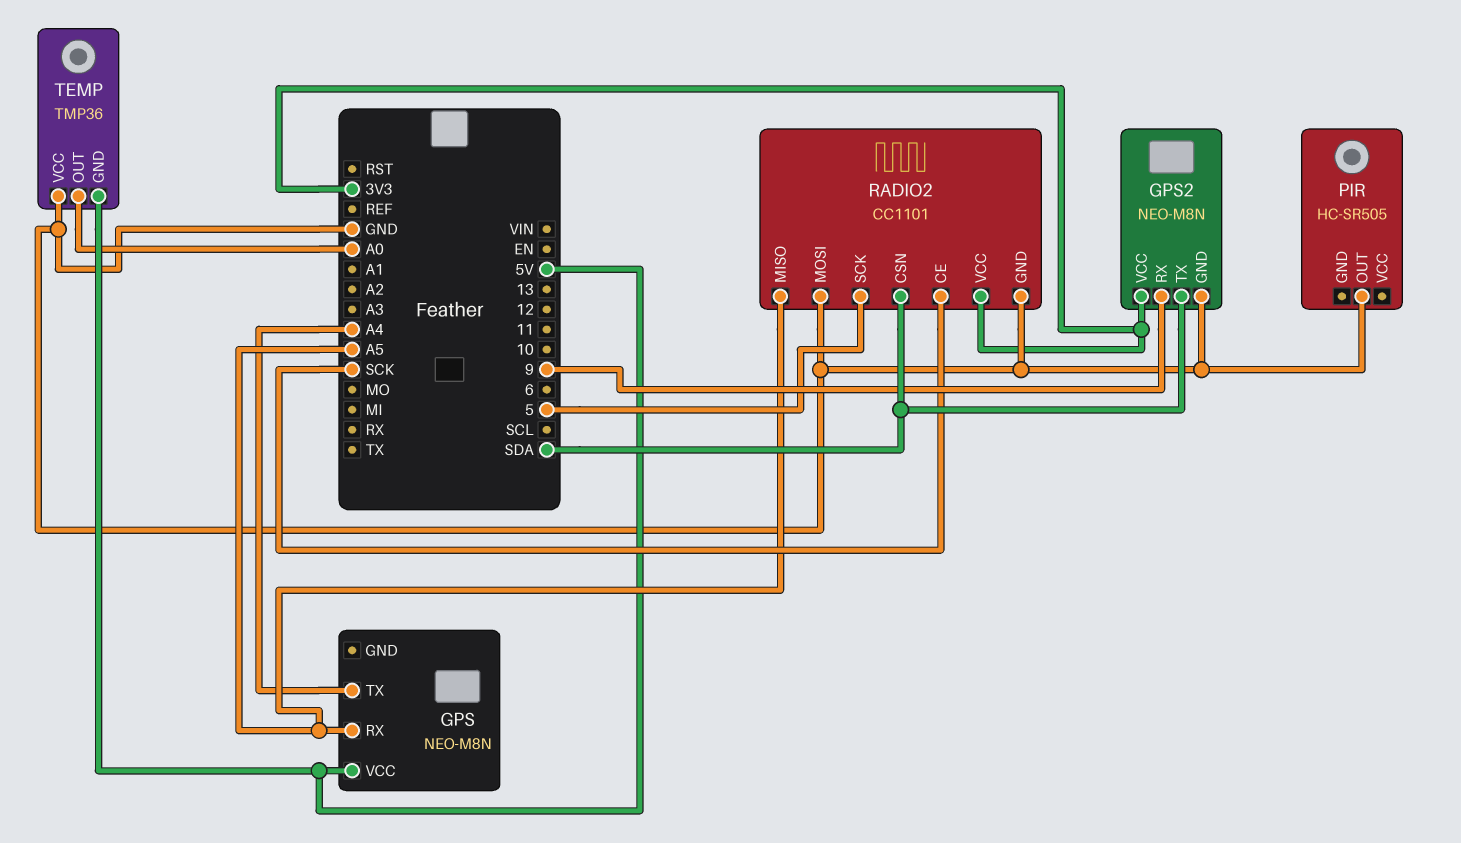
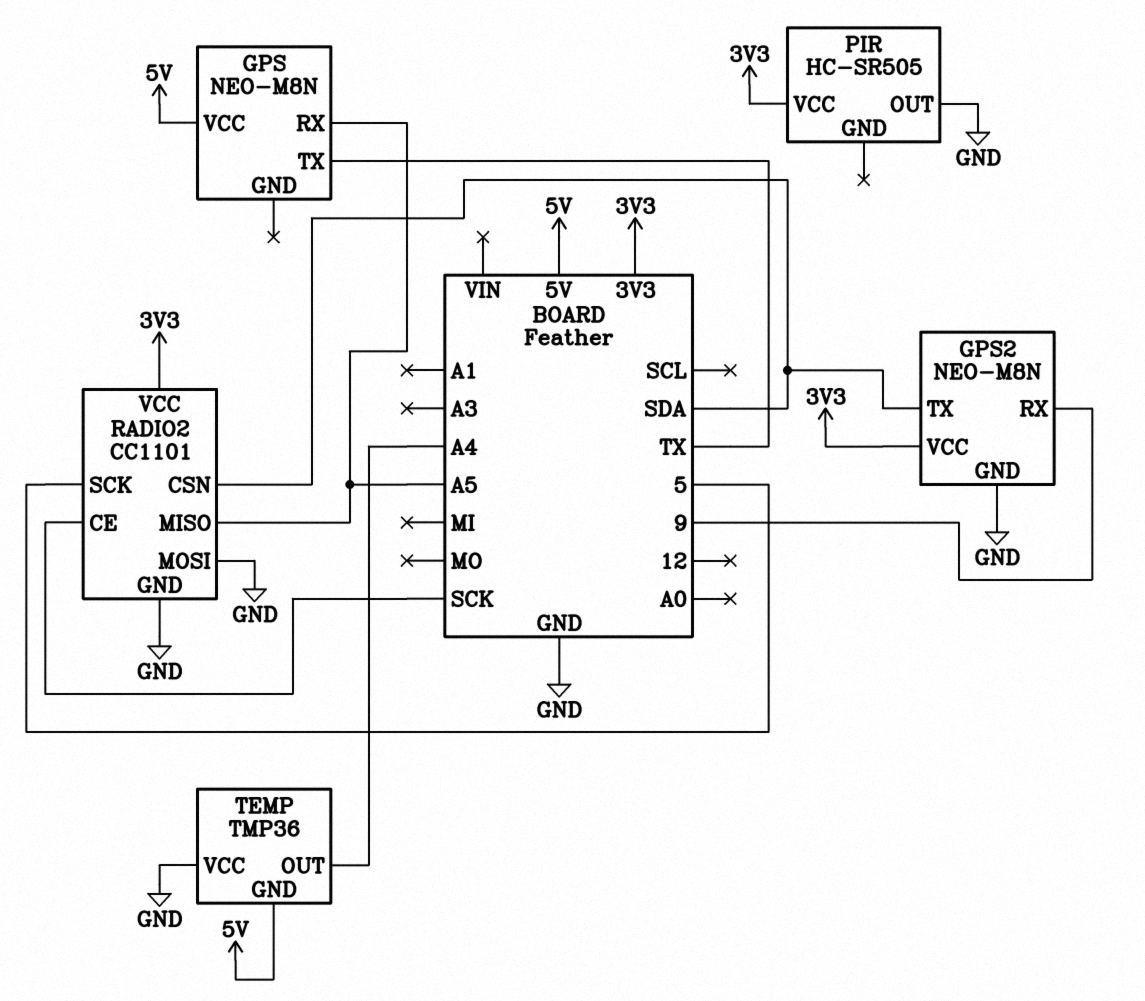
GPS pin TX: A4 -> TX
PIR pin VCC: none -> 3V3
TEMP pin OUT: A0 -> A4

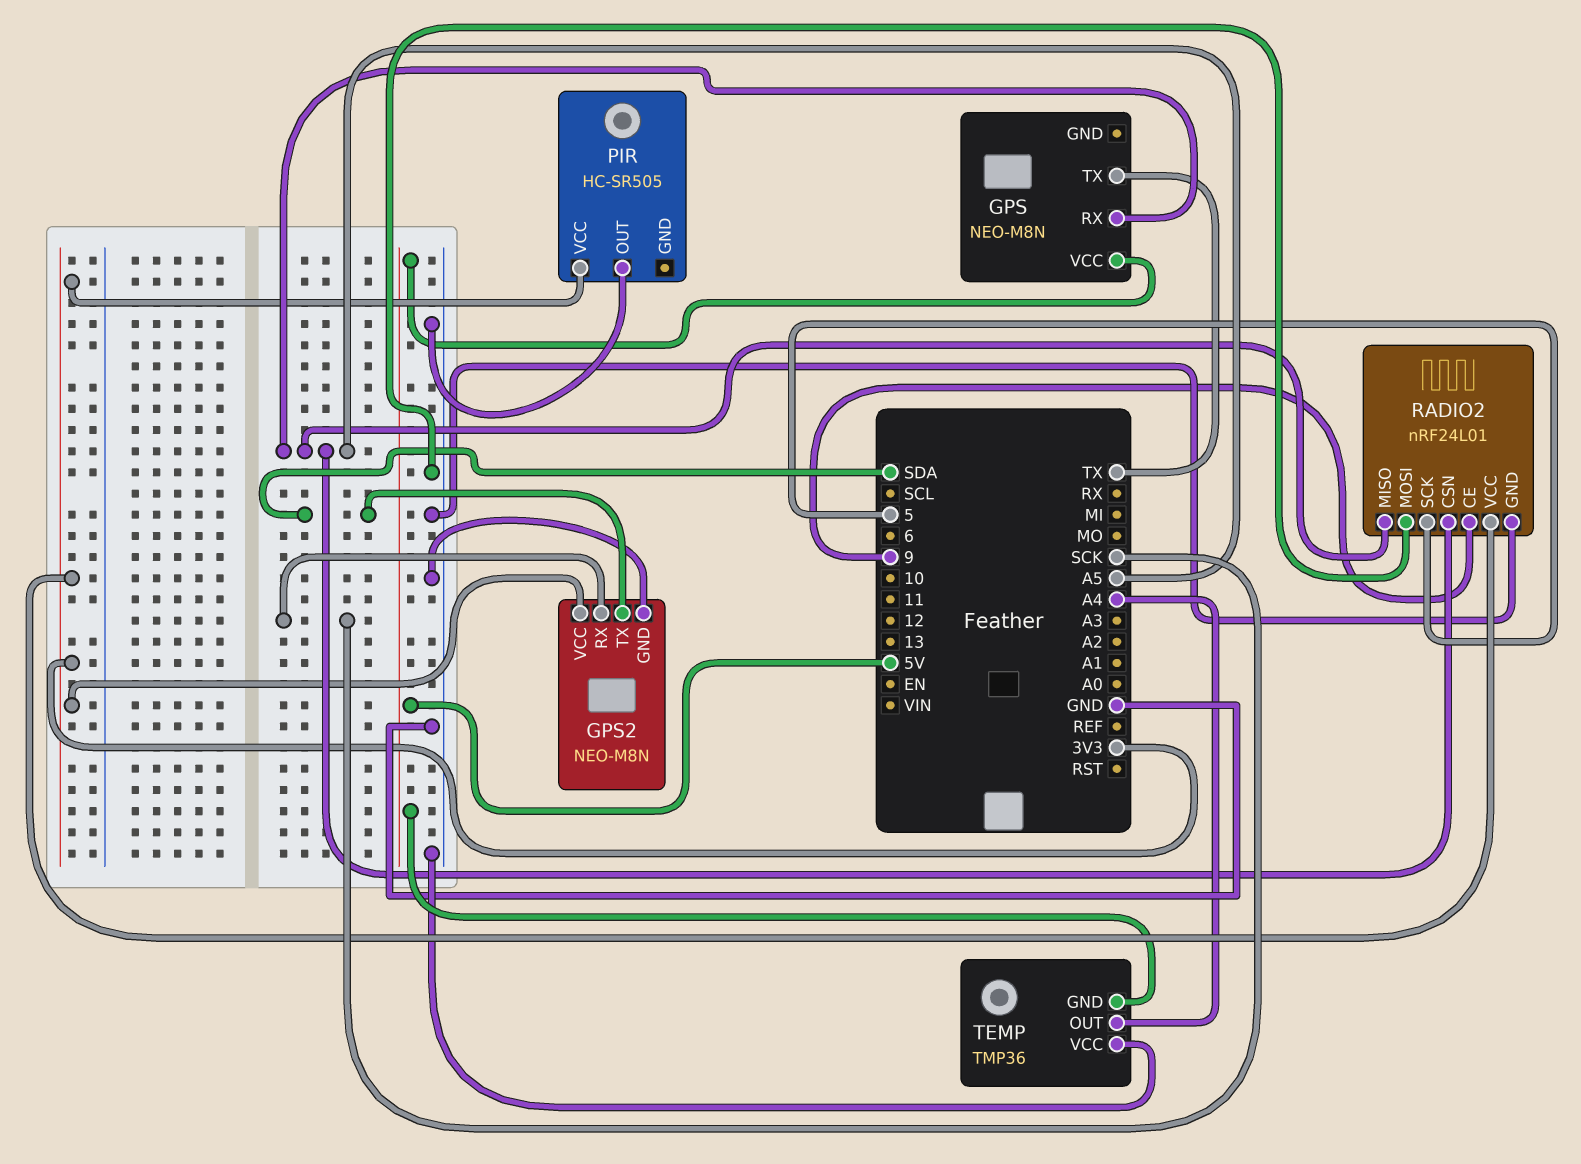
GPS2 pin RX: 9 -> SCK
RADIO2: CC1101 -> nRF24L01
RADIO2 pin CE: SCK -> 9
RADIO2 pin CSN: SDA -> A5

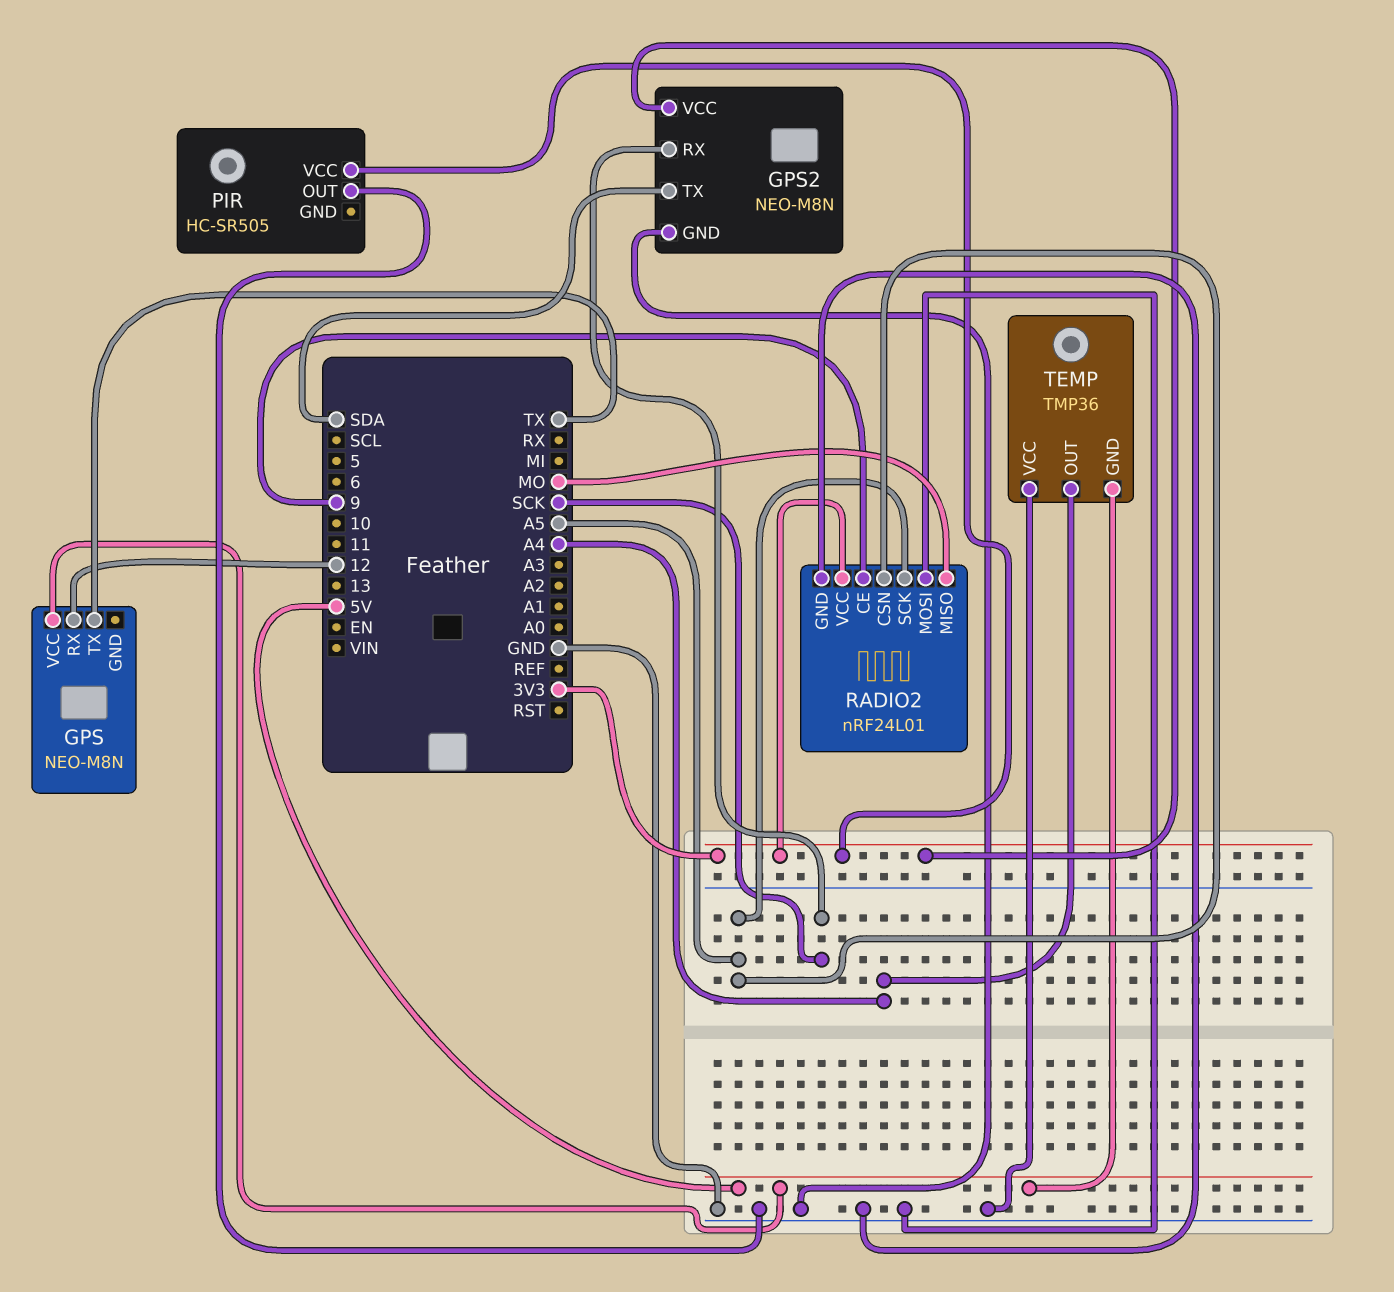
GPS pin RX: A5 -> 12
RADIO2 pin MISO: A5 -> MO
RADIO2 pin SCK: 5 -> A5

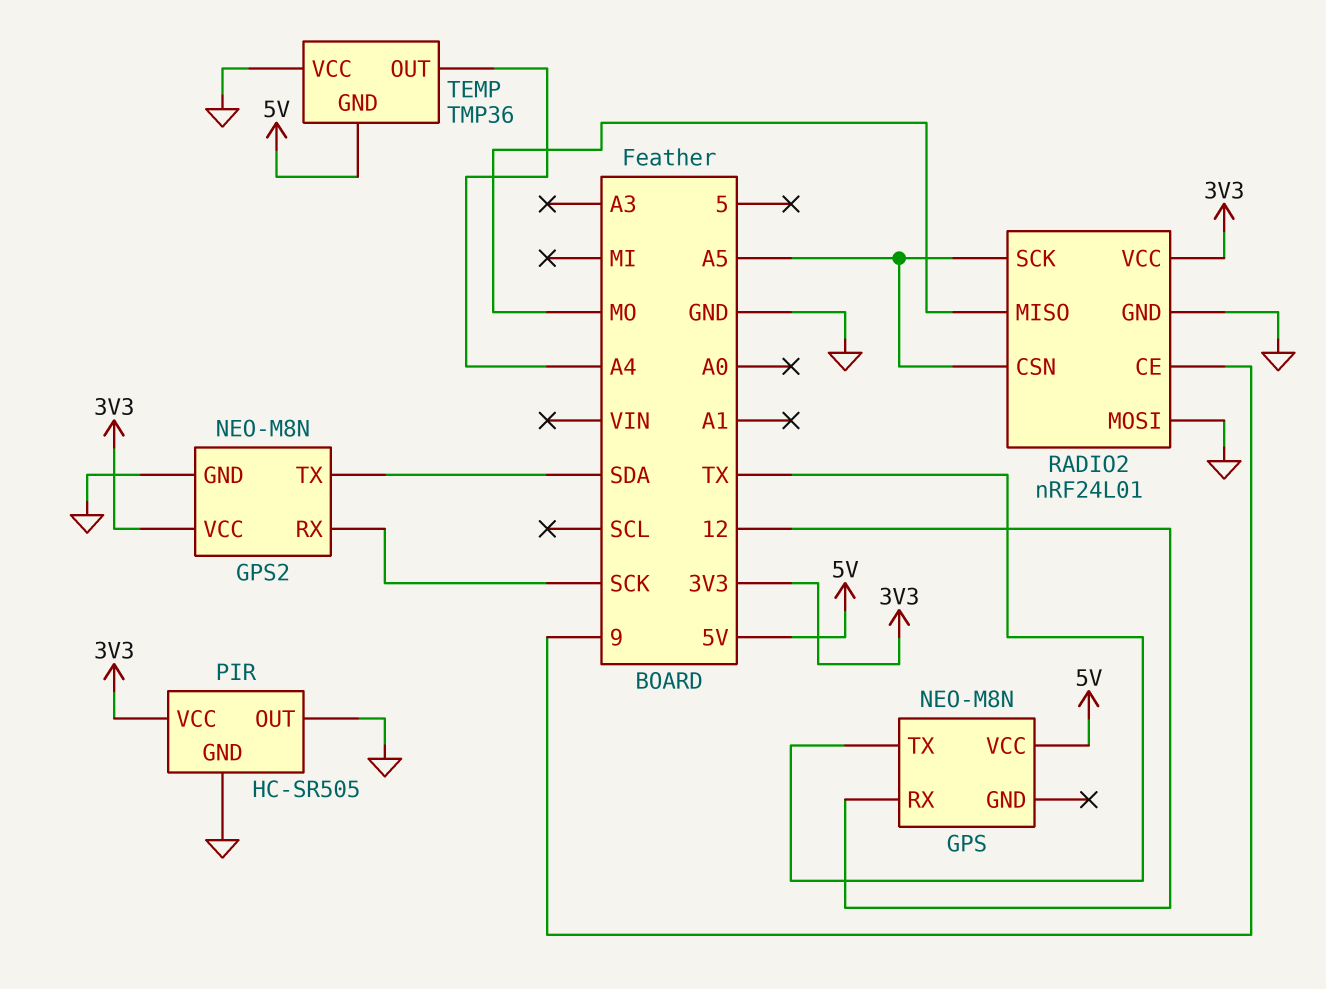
PIR pin GND: none -> GND

